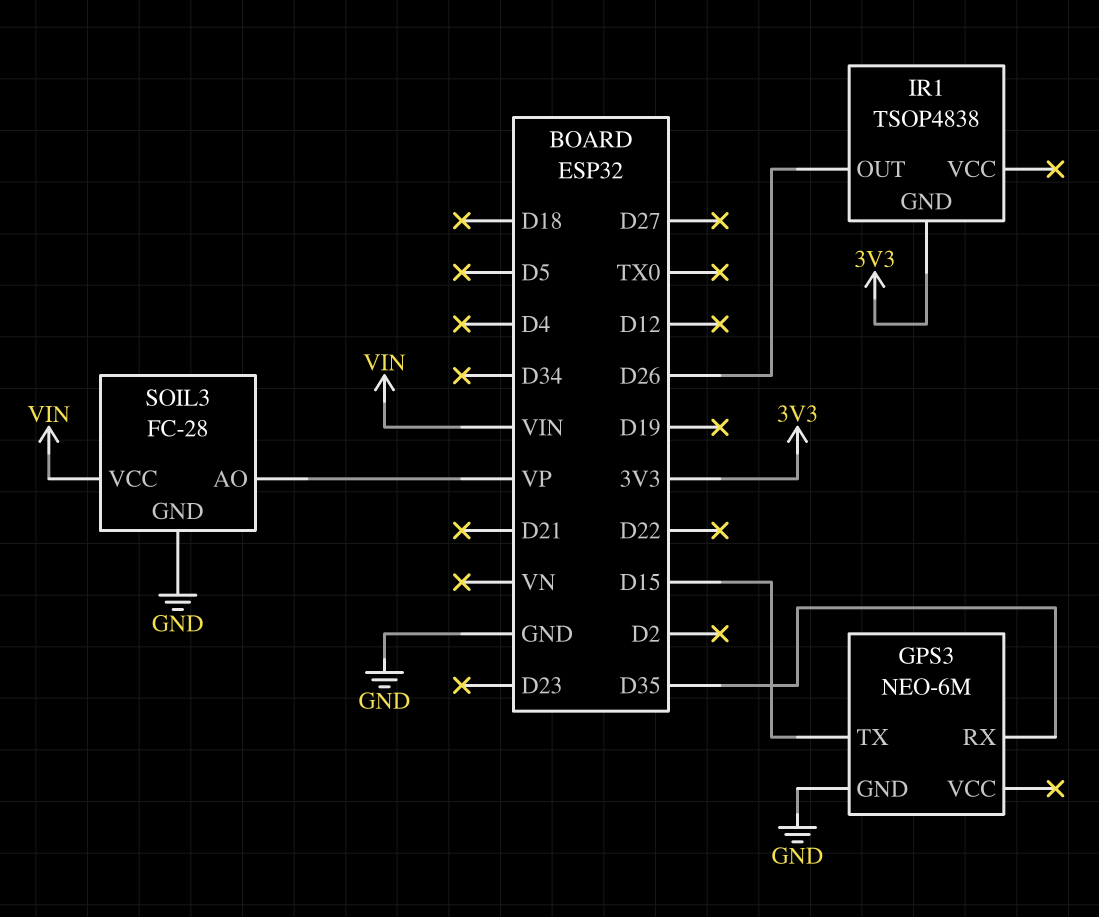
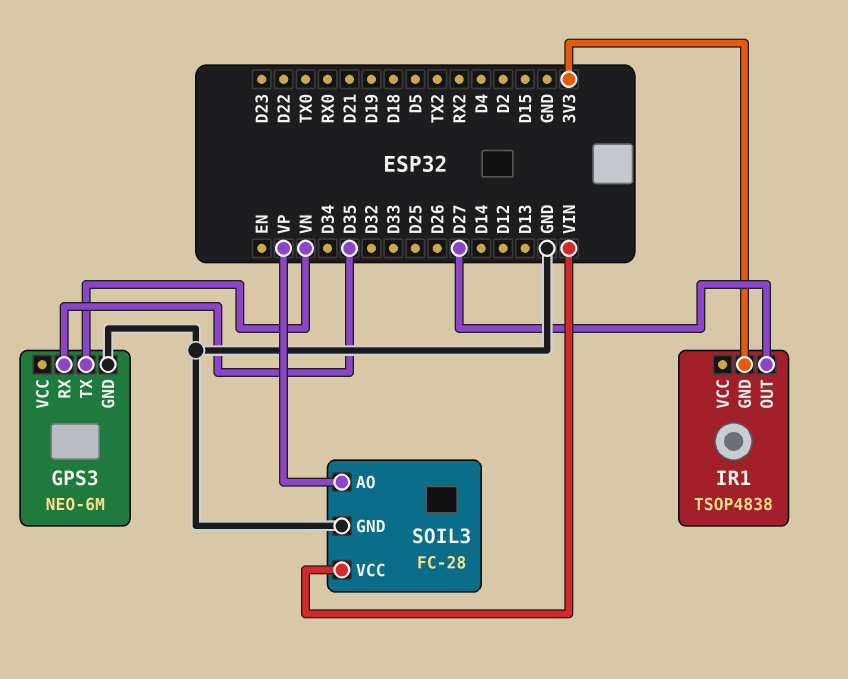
GPS3 pin TX: D15 -> VN
IR1 pin OUT: D26 -> D27

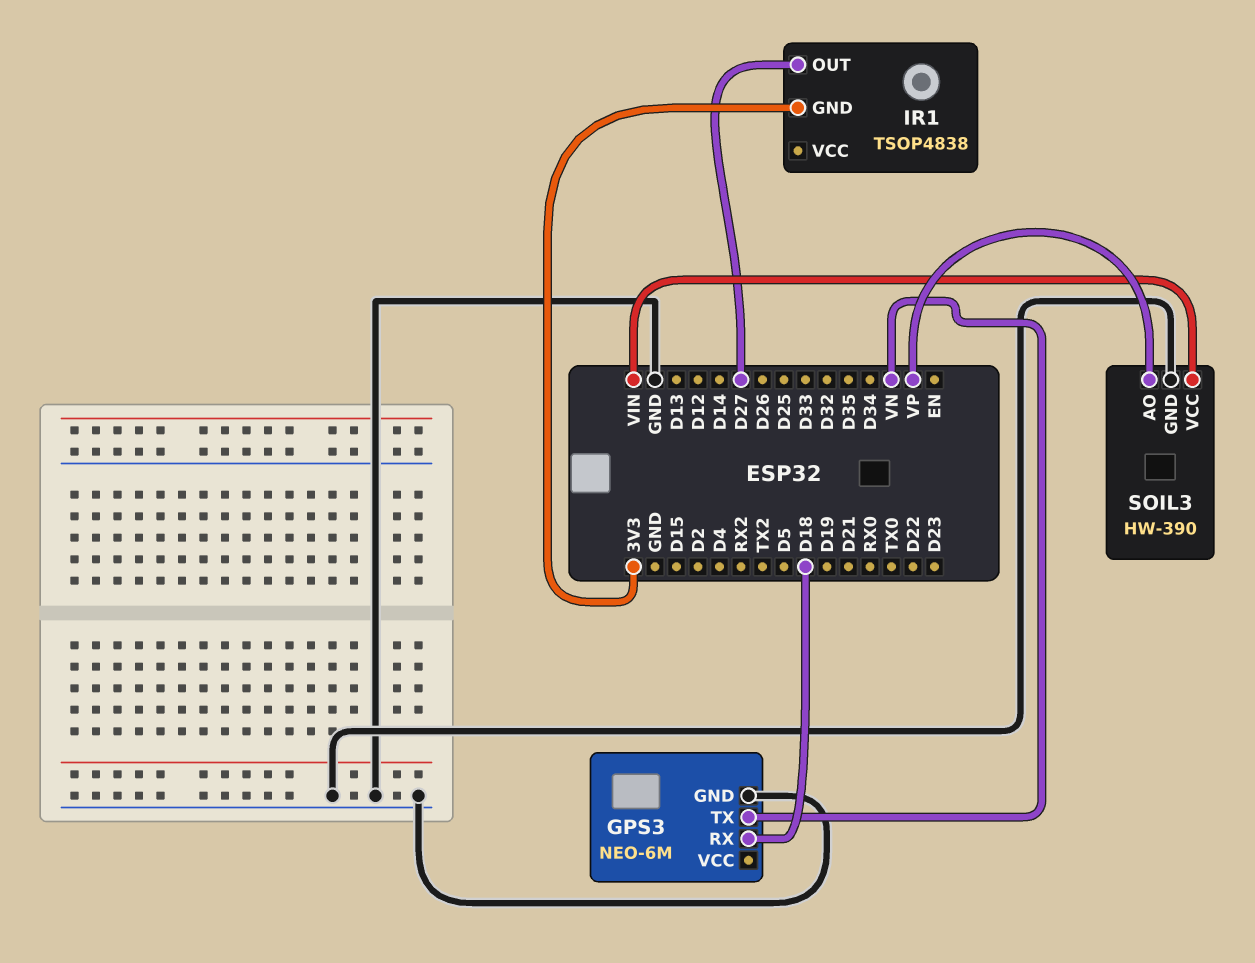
GPS3 pin RX: D35 -> D18
SOIL3: FC-28 -> HW-390

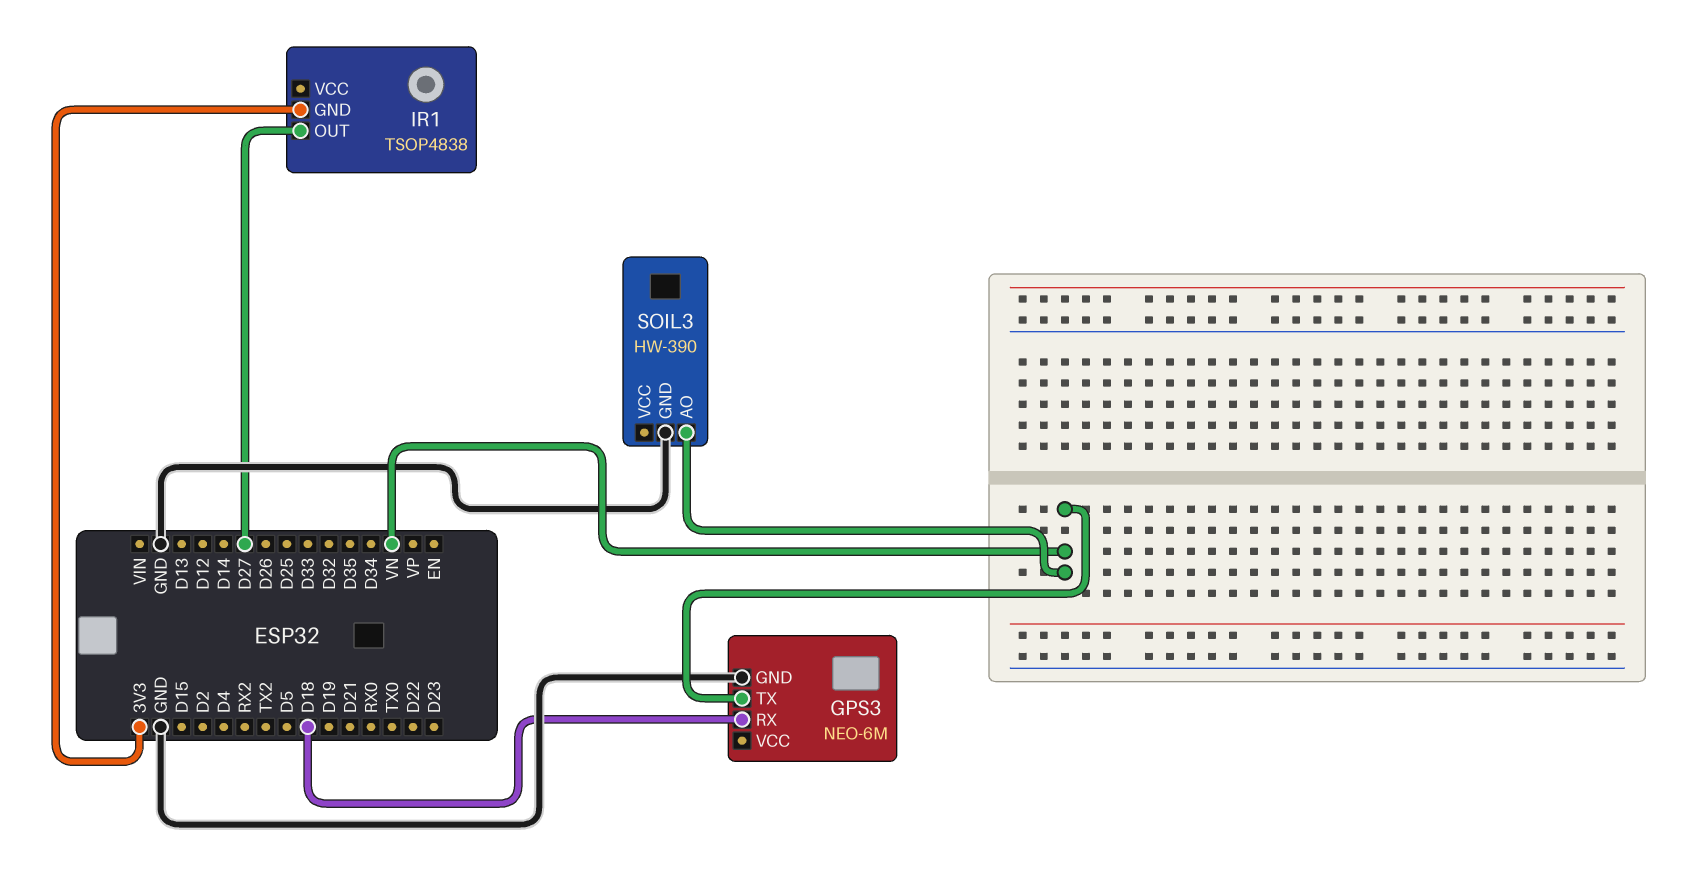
SOIL3 pin AO: VP -> VN
SOIL3 pin VCC: VIN -> none

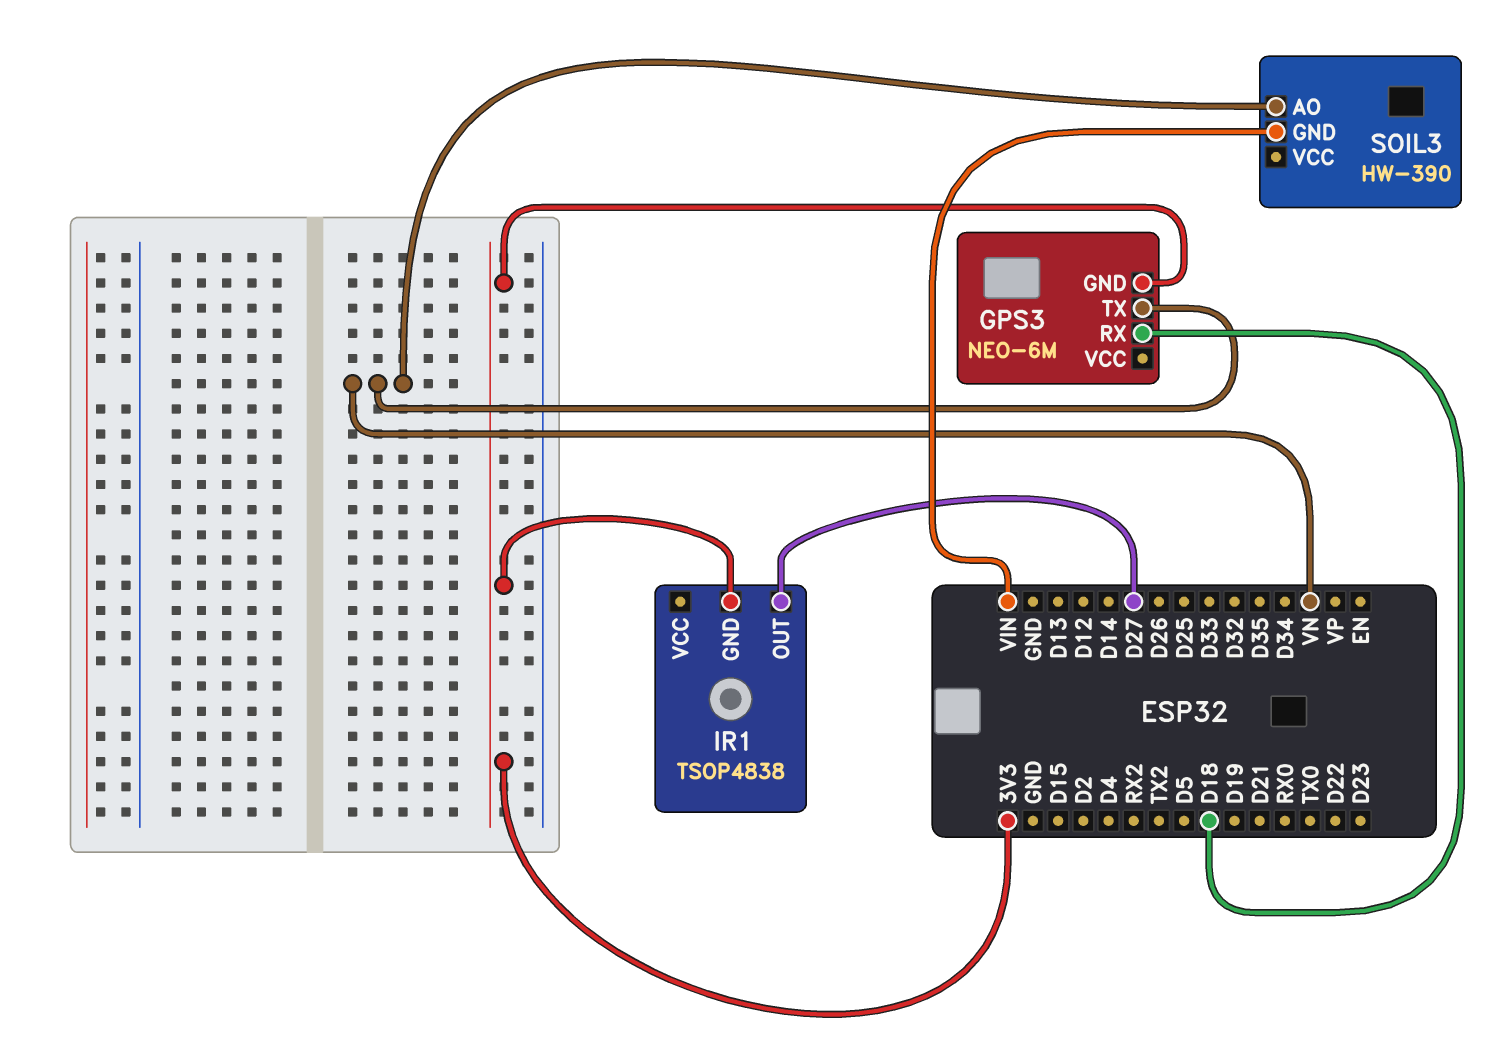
GPS3 pin GND: GND -> 3V3
SOIL3 pin GND: GND -> VIN

